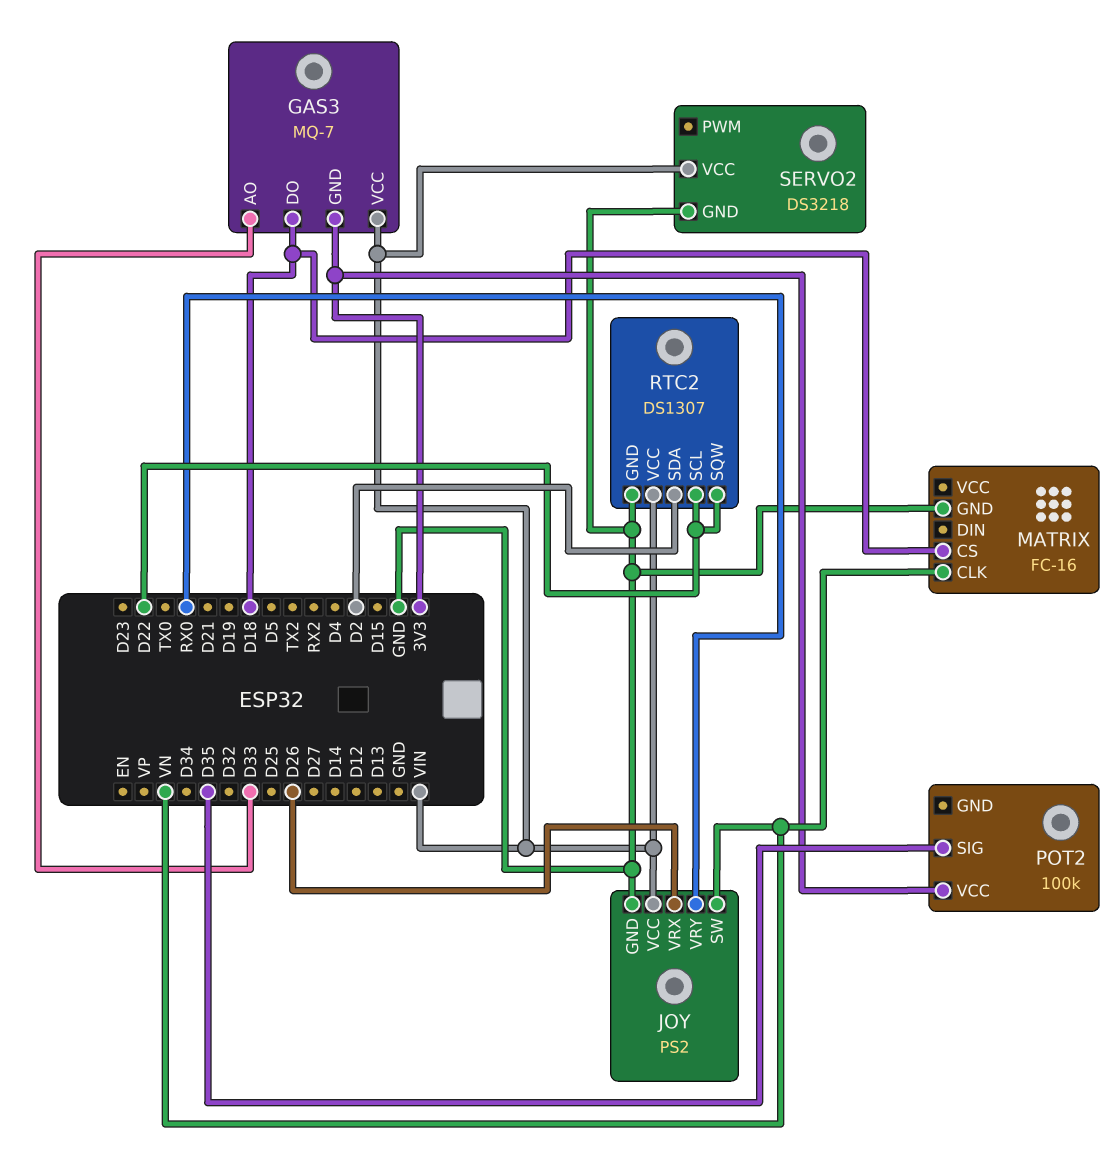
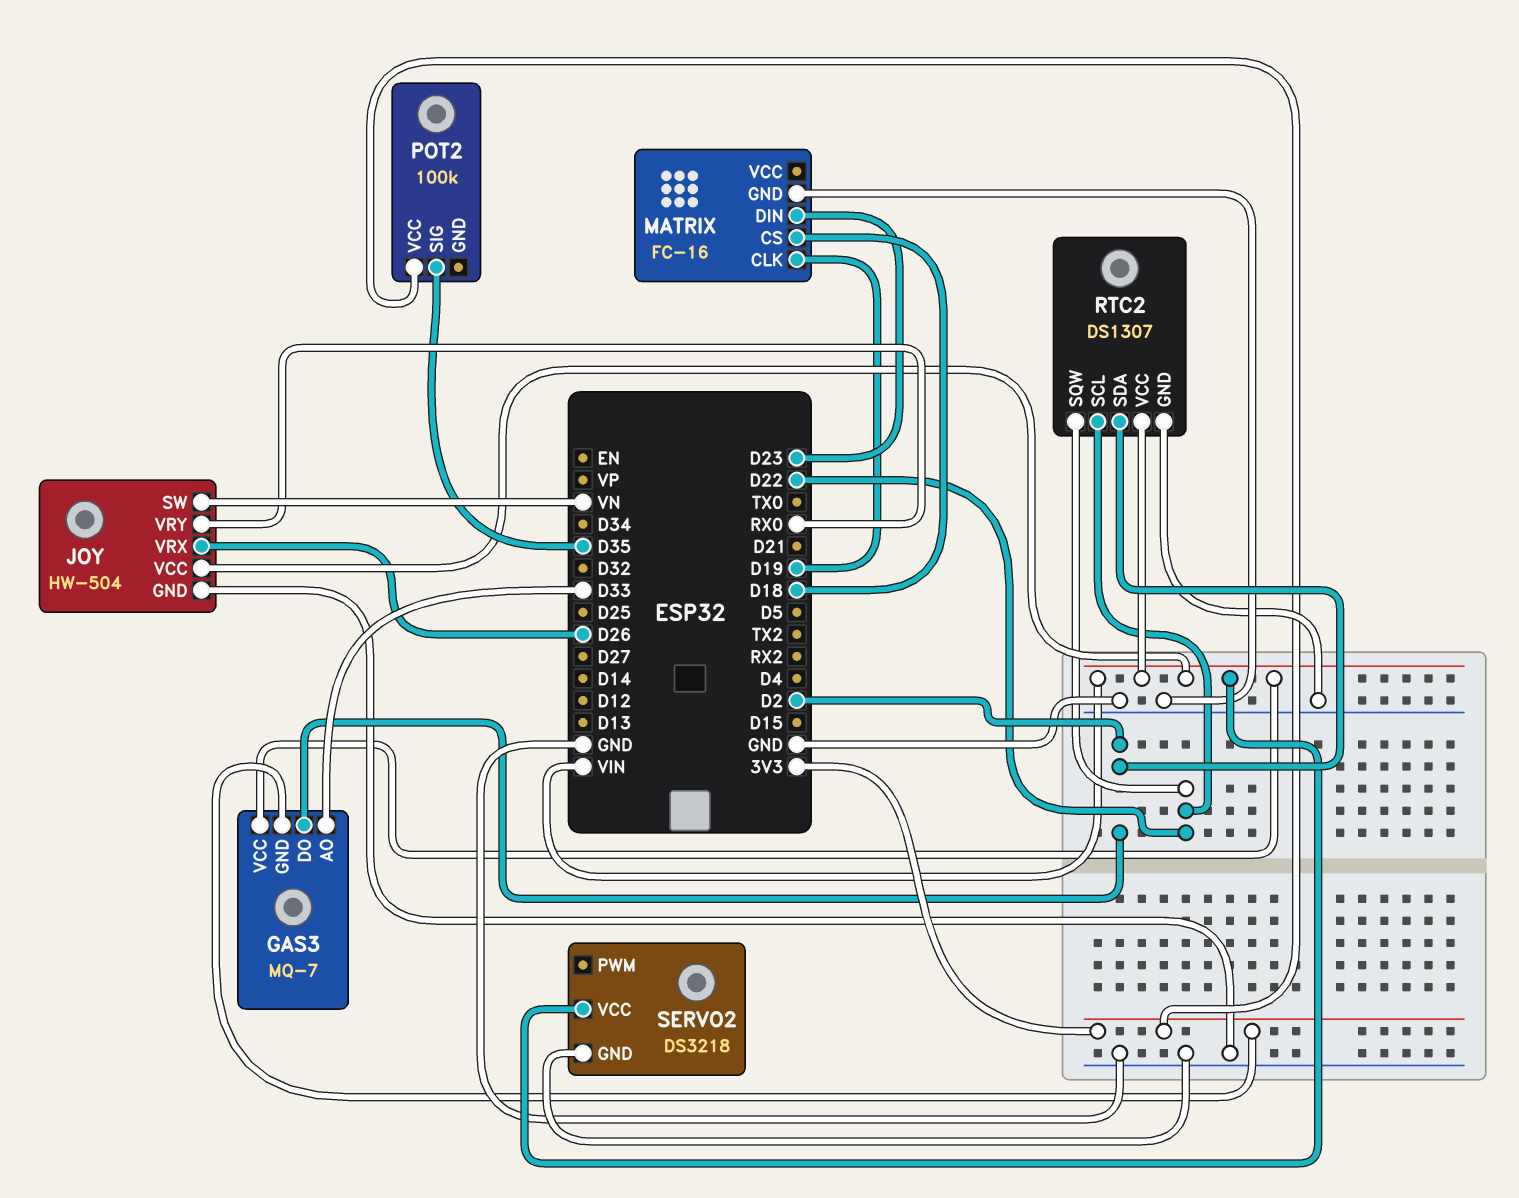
GAS3 pin DO: D18 -> D2
JOY: PS2 -> HW-504
MATRIX pin CLK: VN -> D19
MATRIX pin DIN: none -> D23

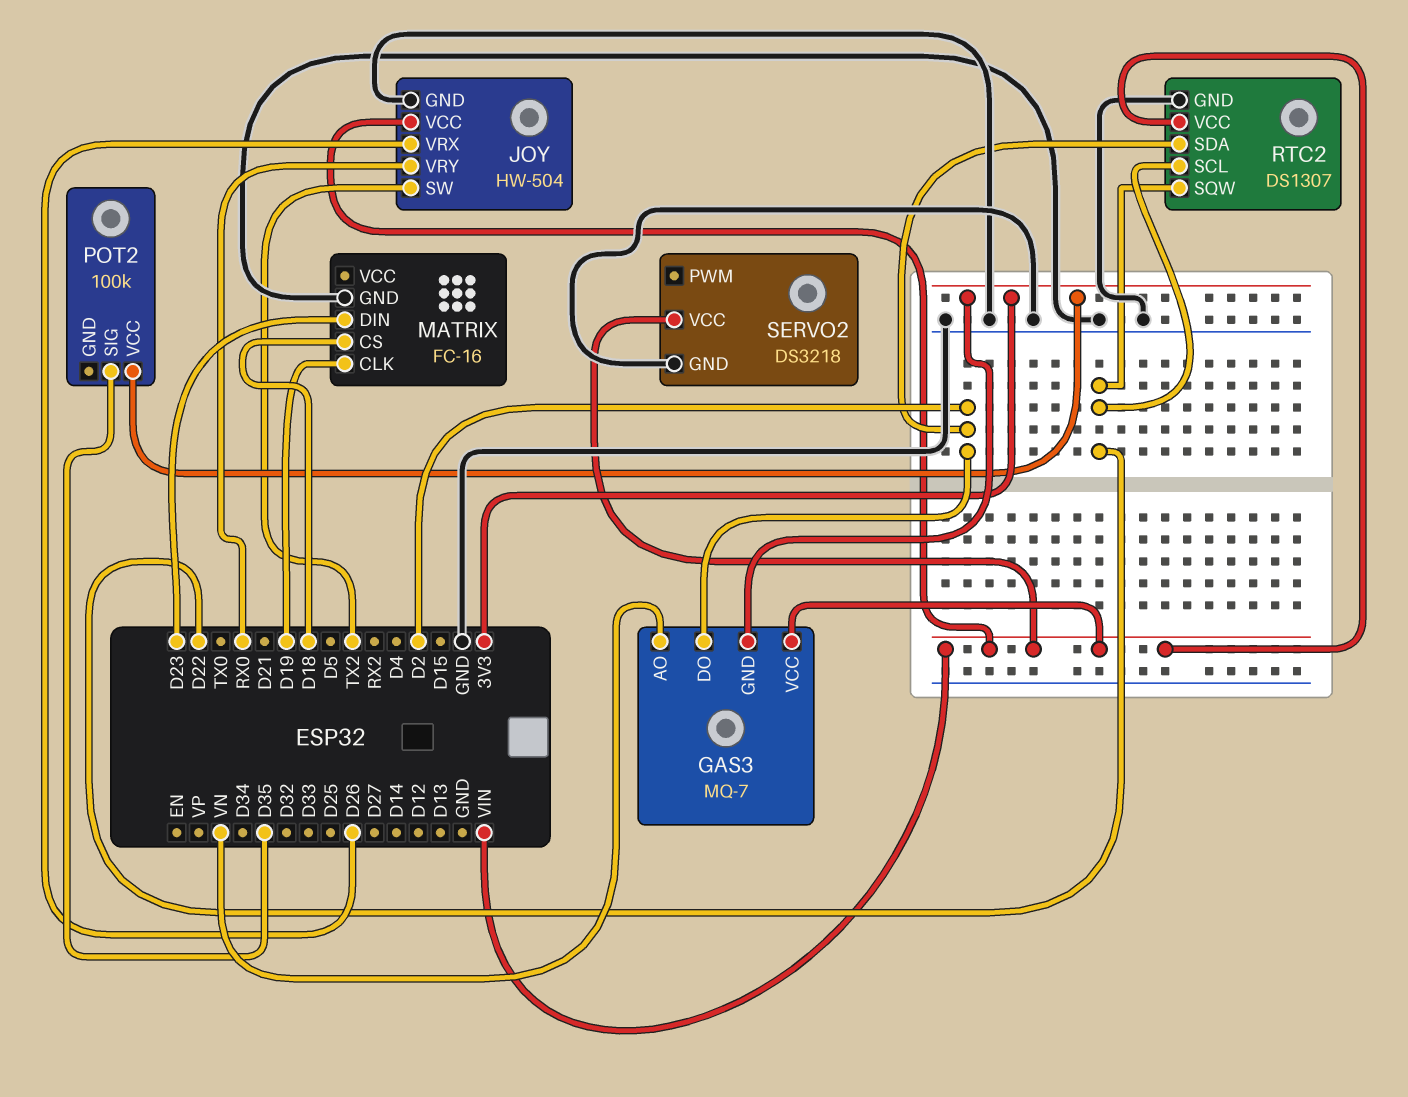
GAS3 pin AO: D33 -> VN
JOY pin SW: VN -> TX2

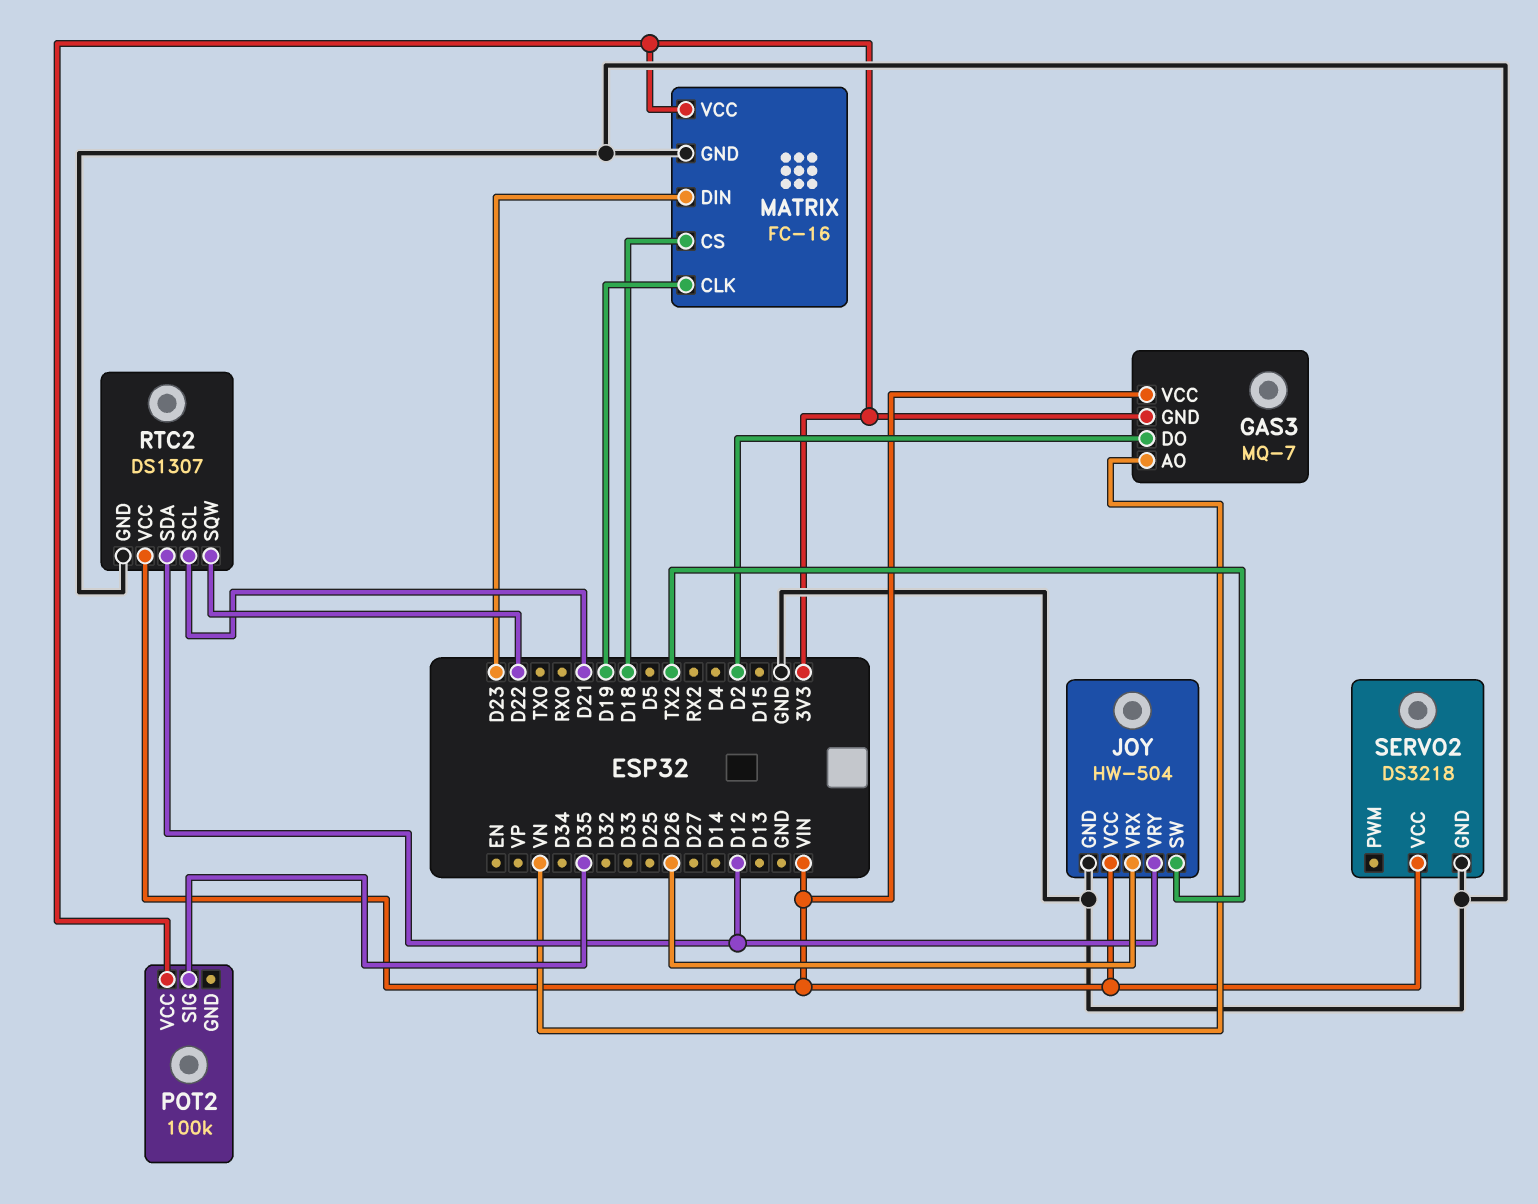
JOY pin VRY: RX0 -> D12
MATRIX pin VCC: none -> 3V3
RTC2 pin SCL: D22 -> D21
RTC2 pin SDA: D2 -> D12

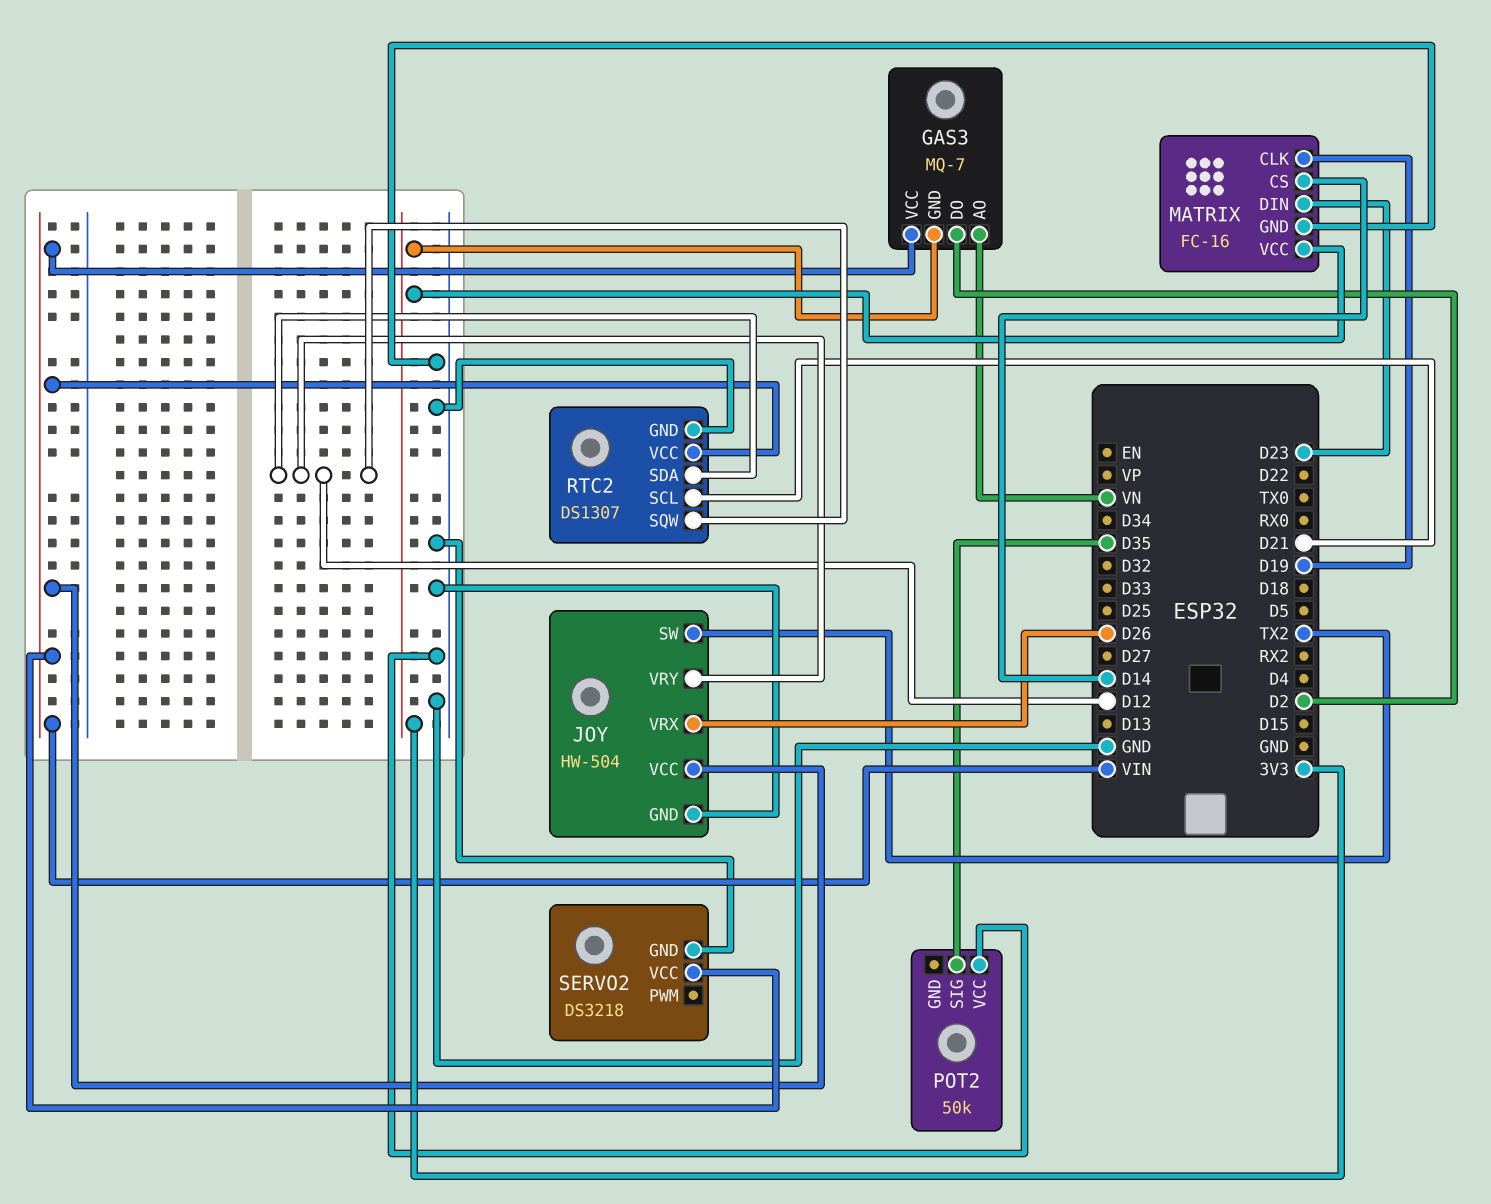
MATRIX pin CS: D18 -> D14
POT2: 100k -> 50k
POT2 pin VCC: 3V3 -> GND
RTC2 pin SQW: D22 -> D12

